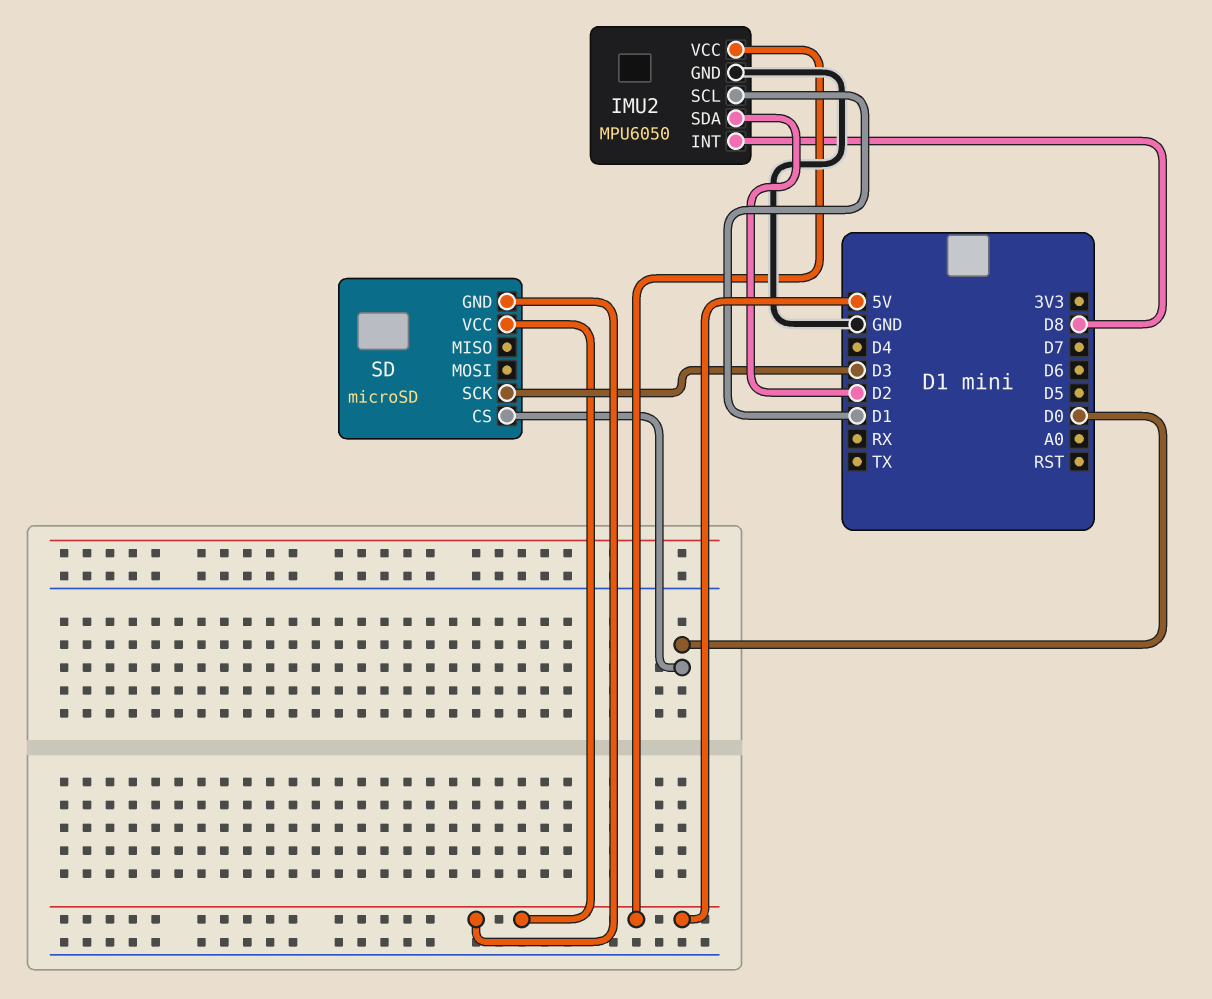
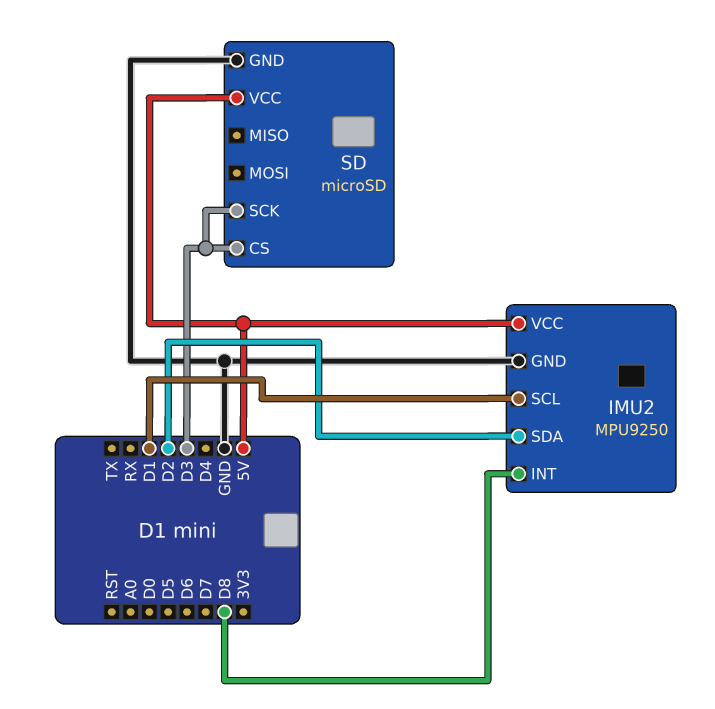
IMU2: MPU6050 -> MPU9250
SD pin CS: D0 -> D3
SD pin GND: 5V -> GND

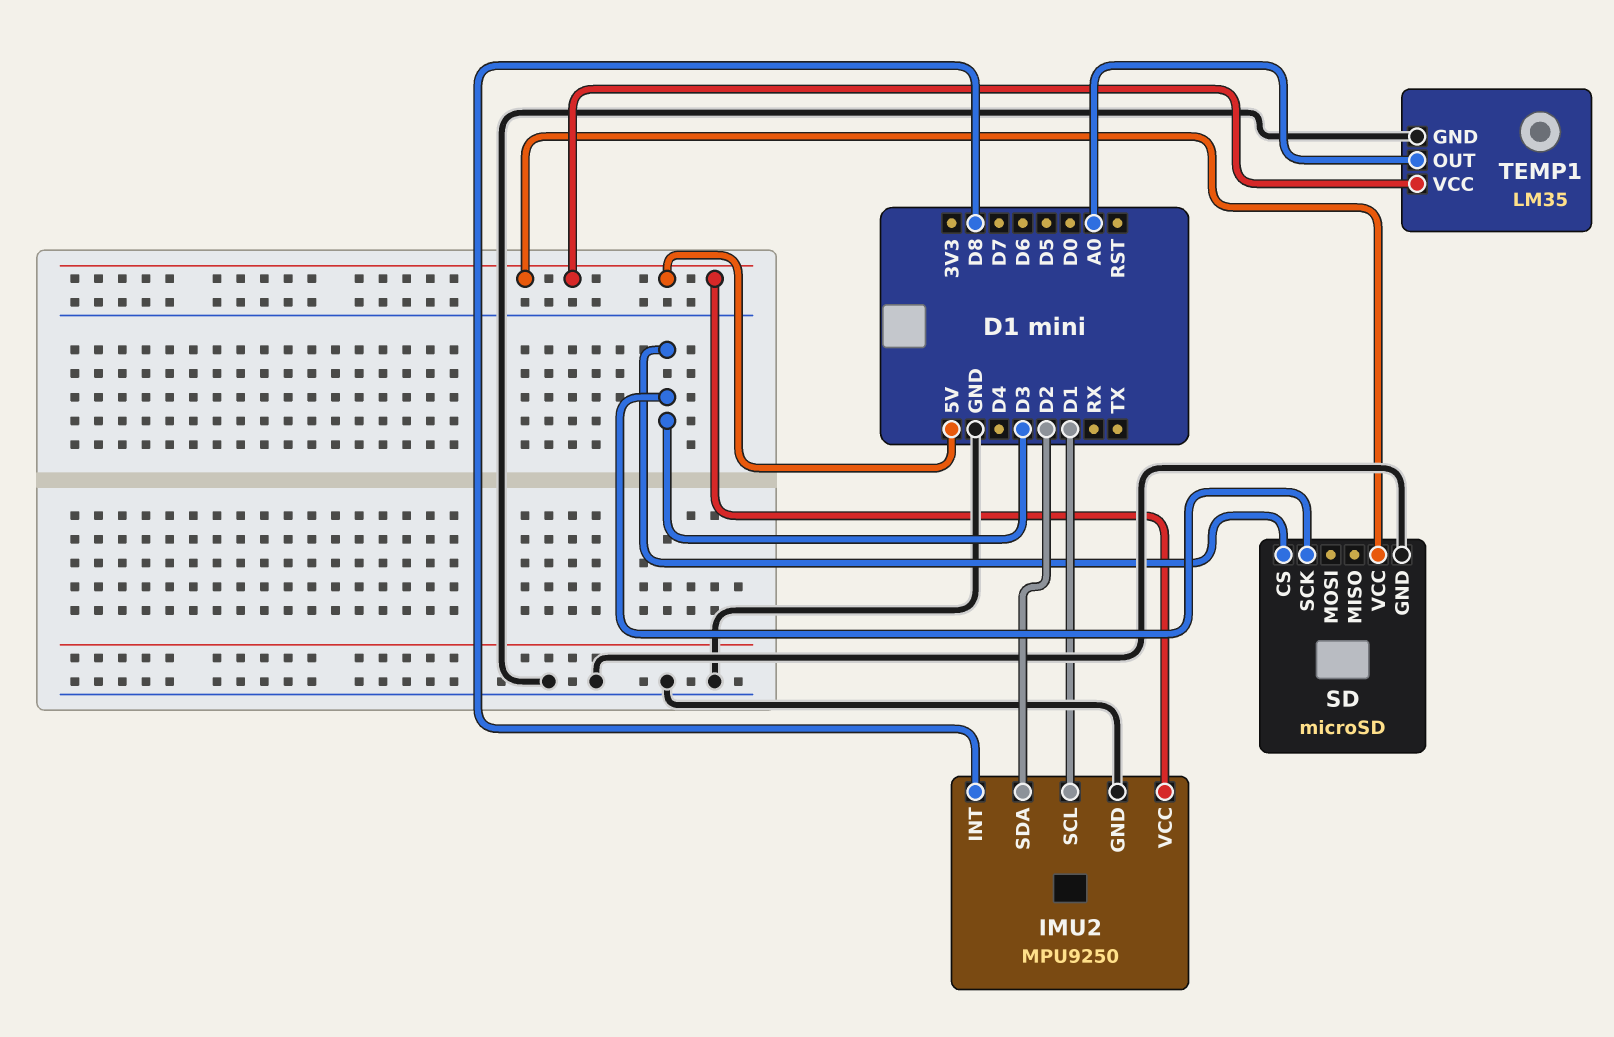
TEMP1: none -> LM35
TEMP1 pin GND: none -> GND
TEMP1 pin OUT: none -> A0
TEMP1 pin VCC: none -> 5V

